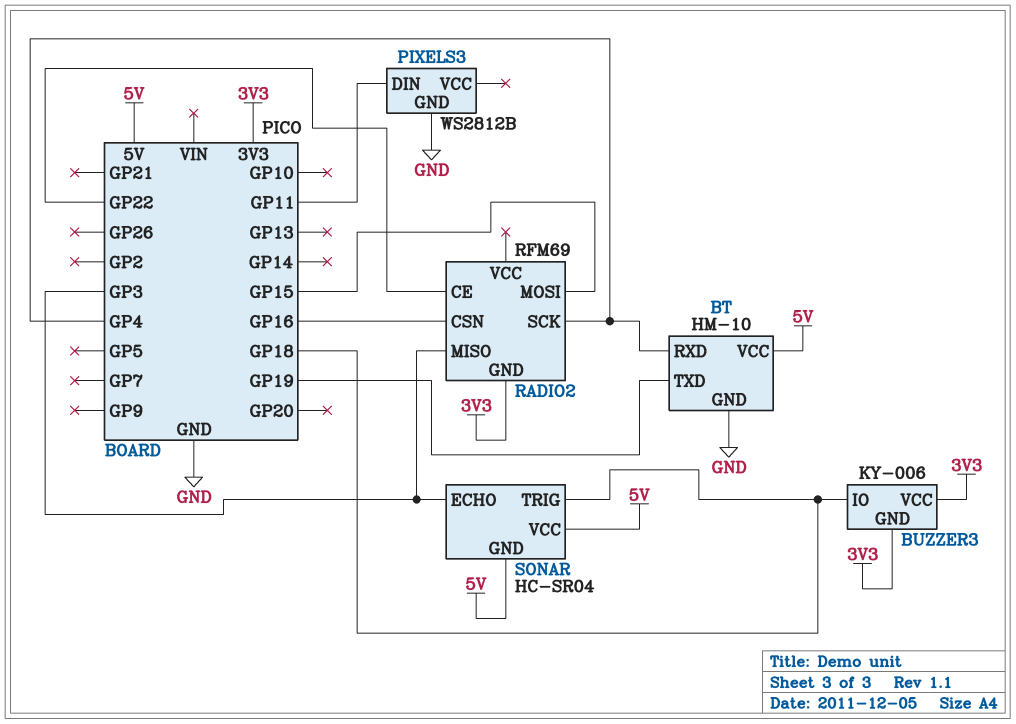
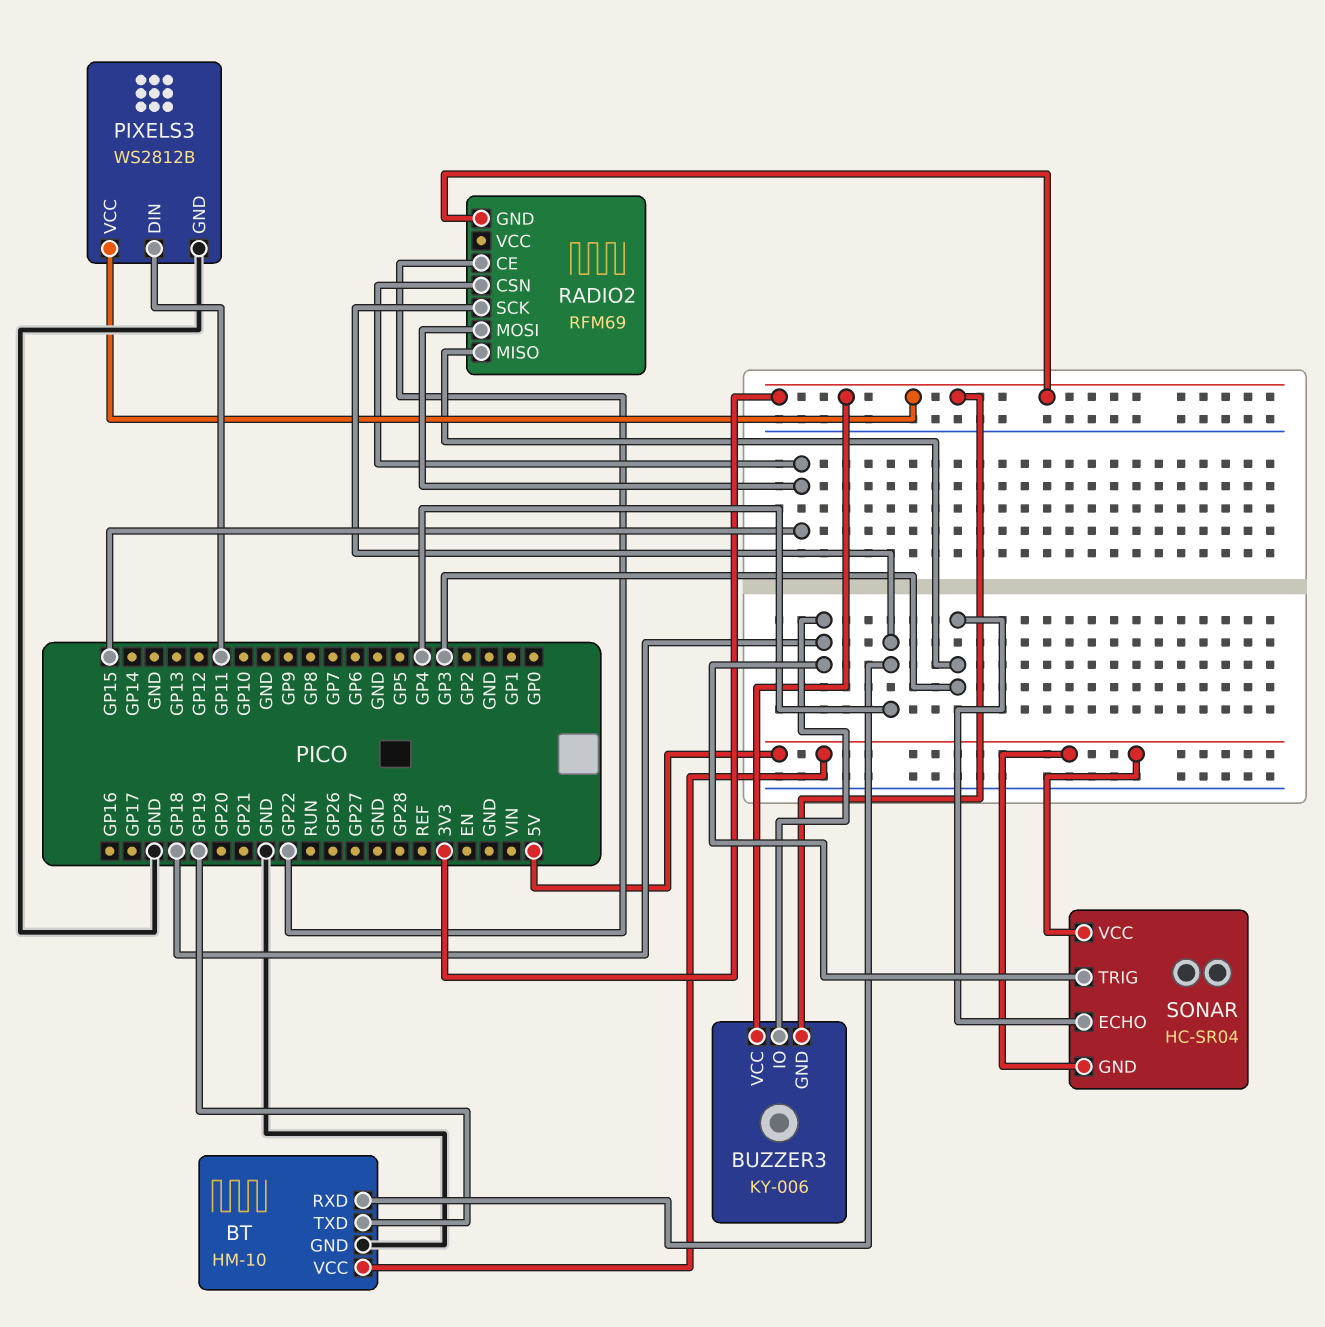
PIXELS3 pin VCC: none -> 3V3
RADIO2 pin CSN: GP16 -> GP15

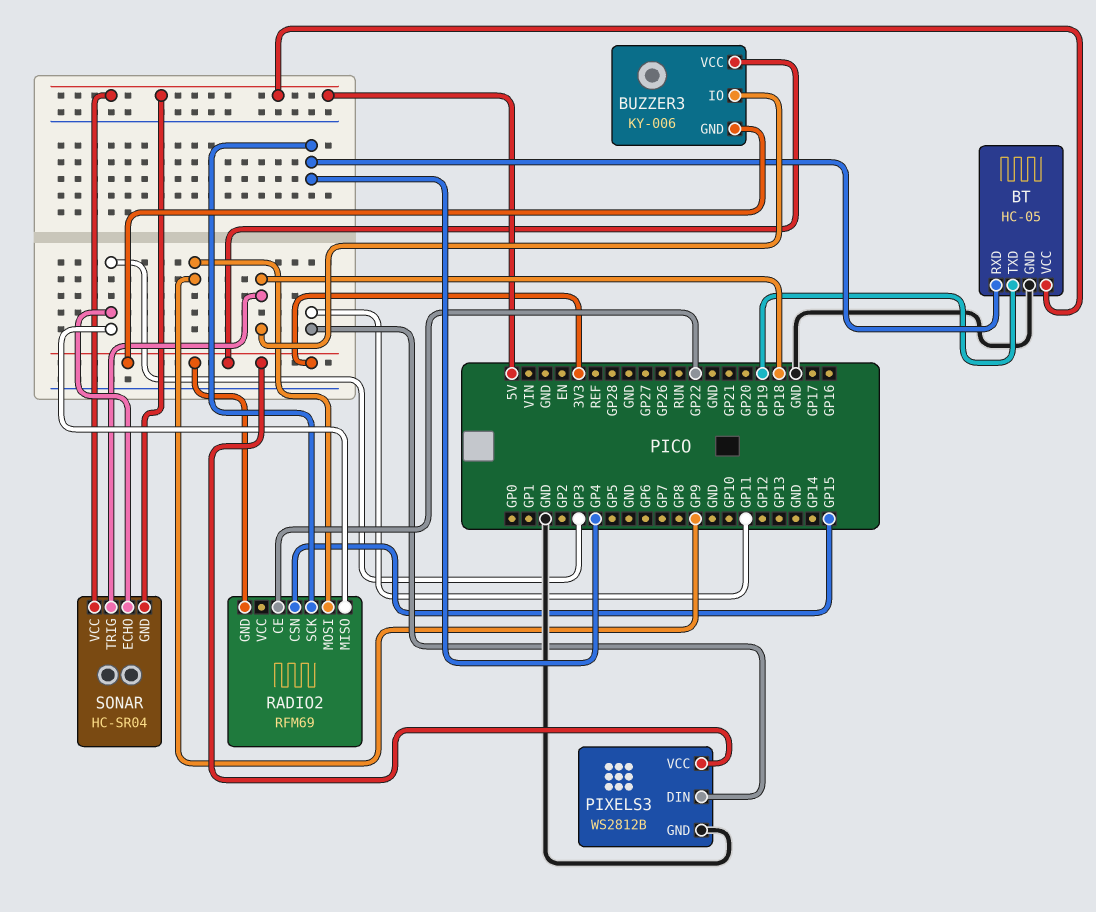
BT: HM-10 -> HC-05
RADIO2 pin MOSI: GP15 -> GP9

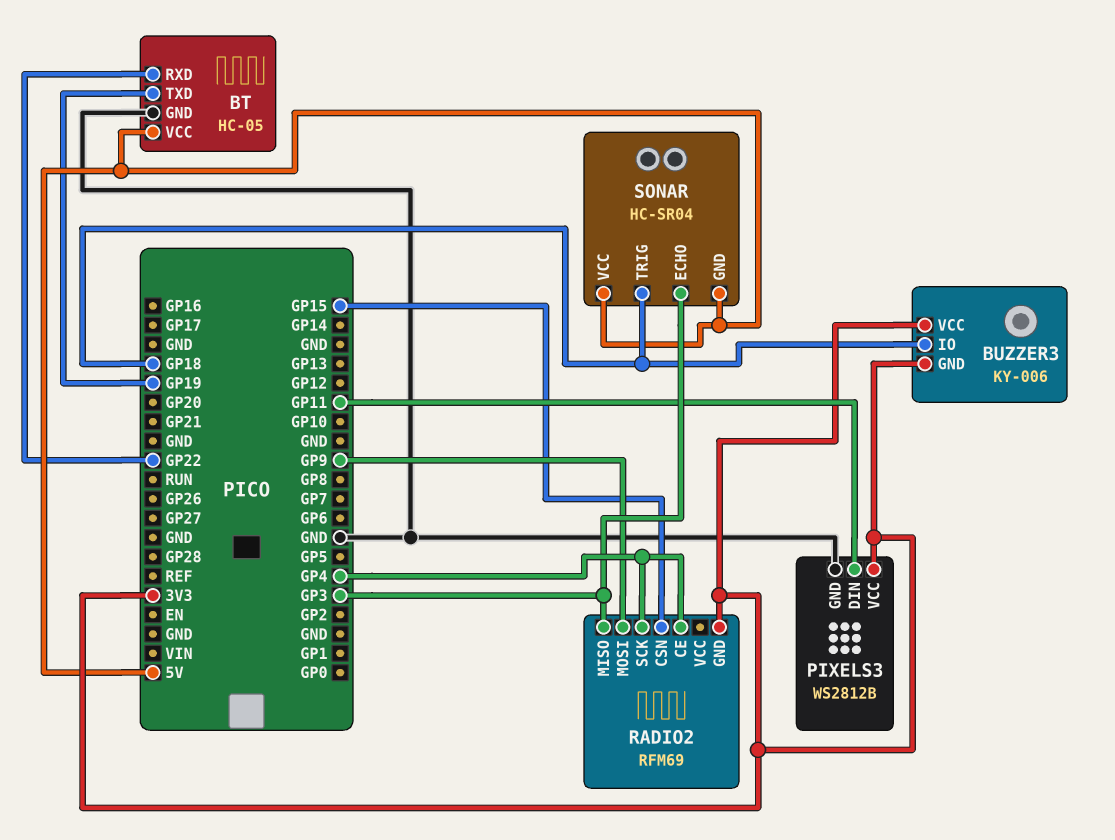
BT pin RXD: GP4 -> GP22
RADIO2 pin CE: GP22 -> GP4

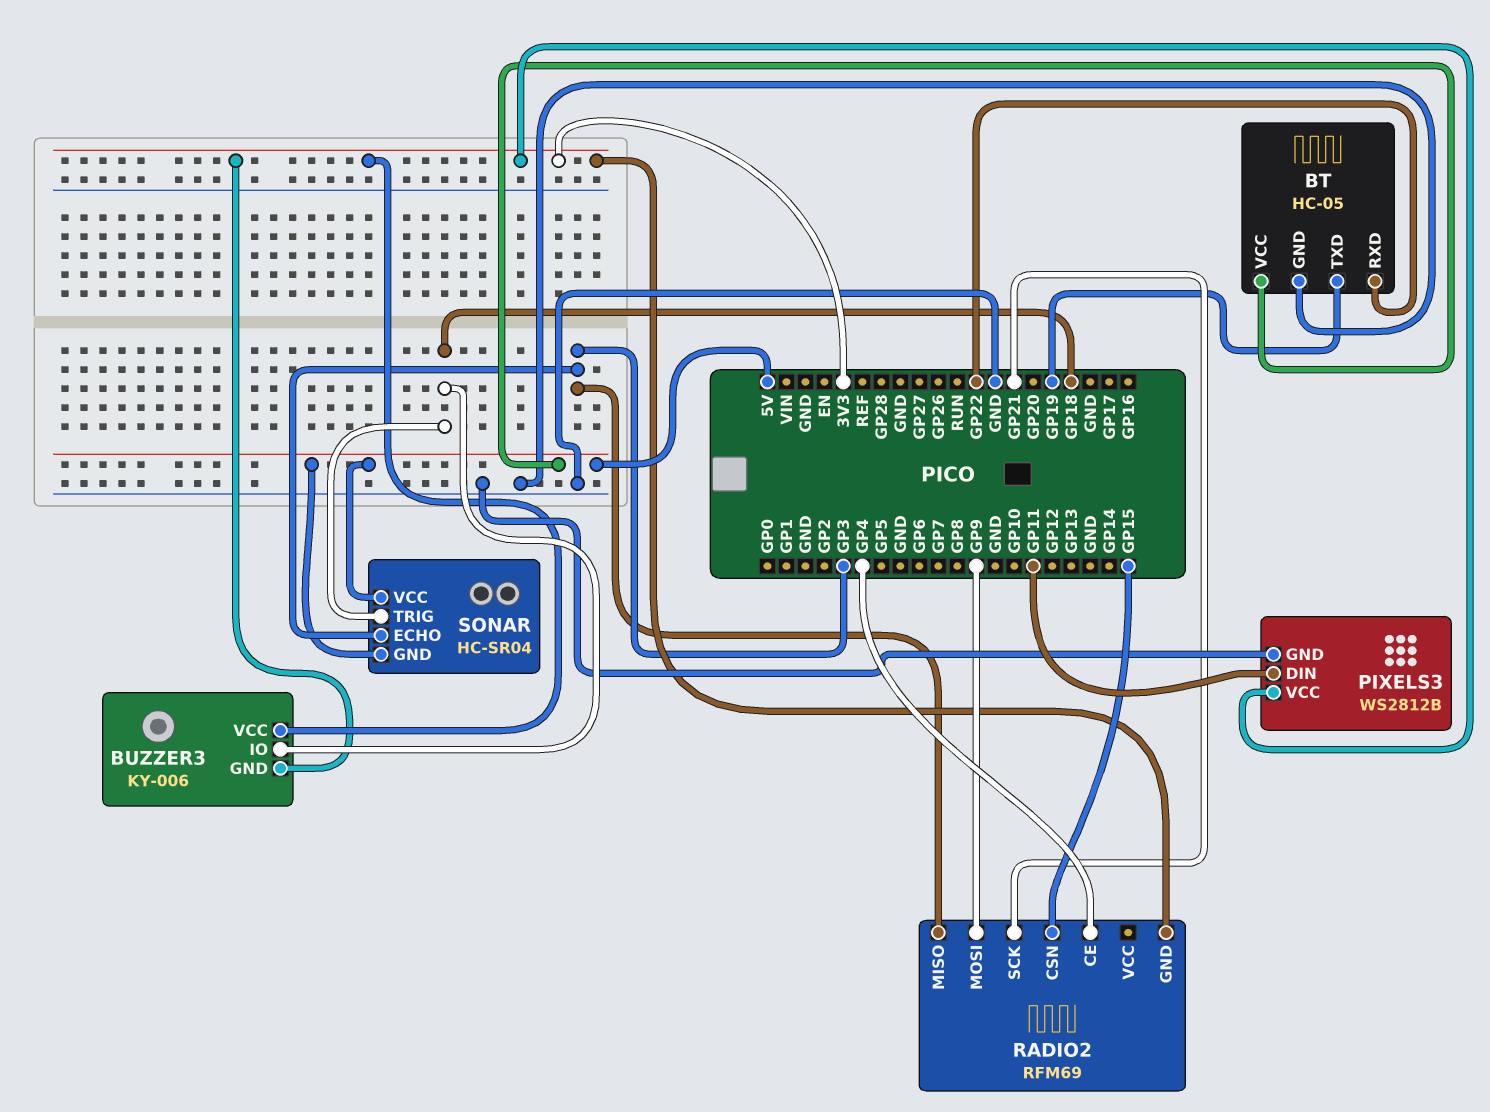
RADIO2 pin SCK: GP4 -> GP21

